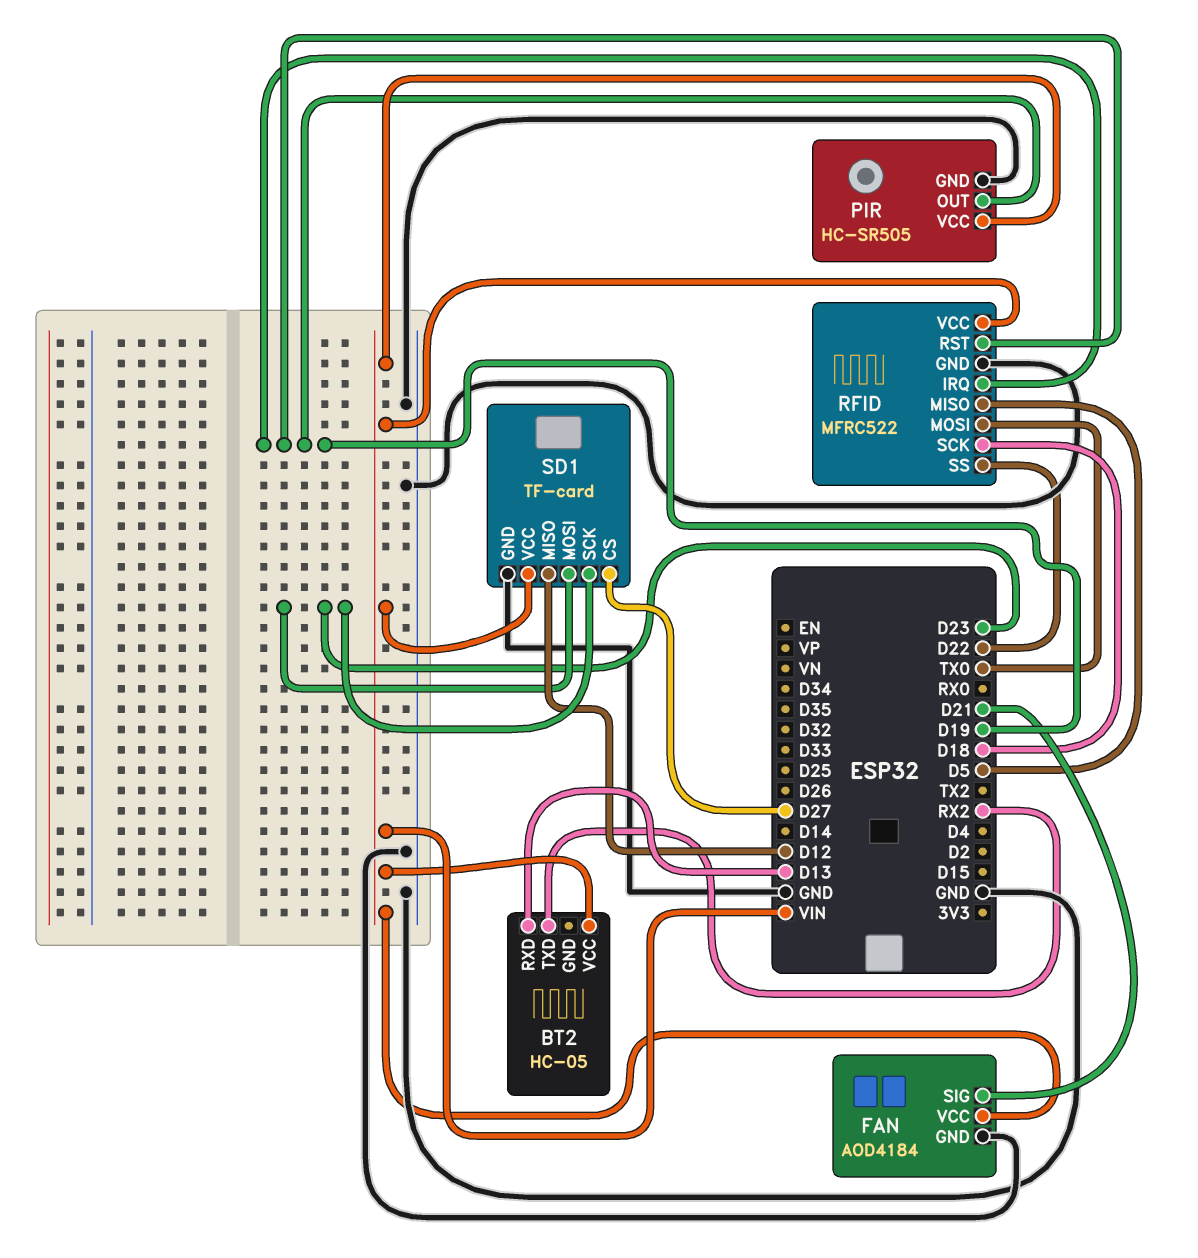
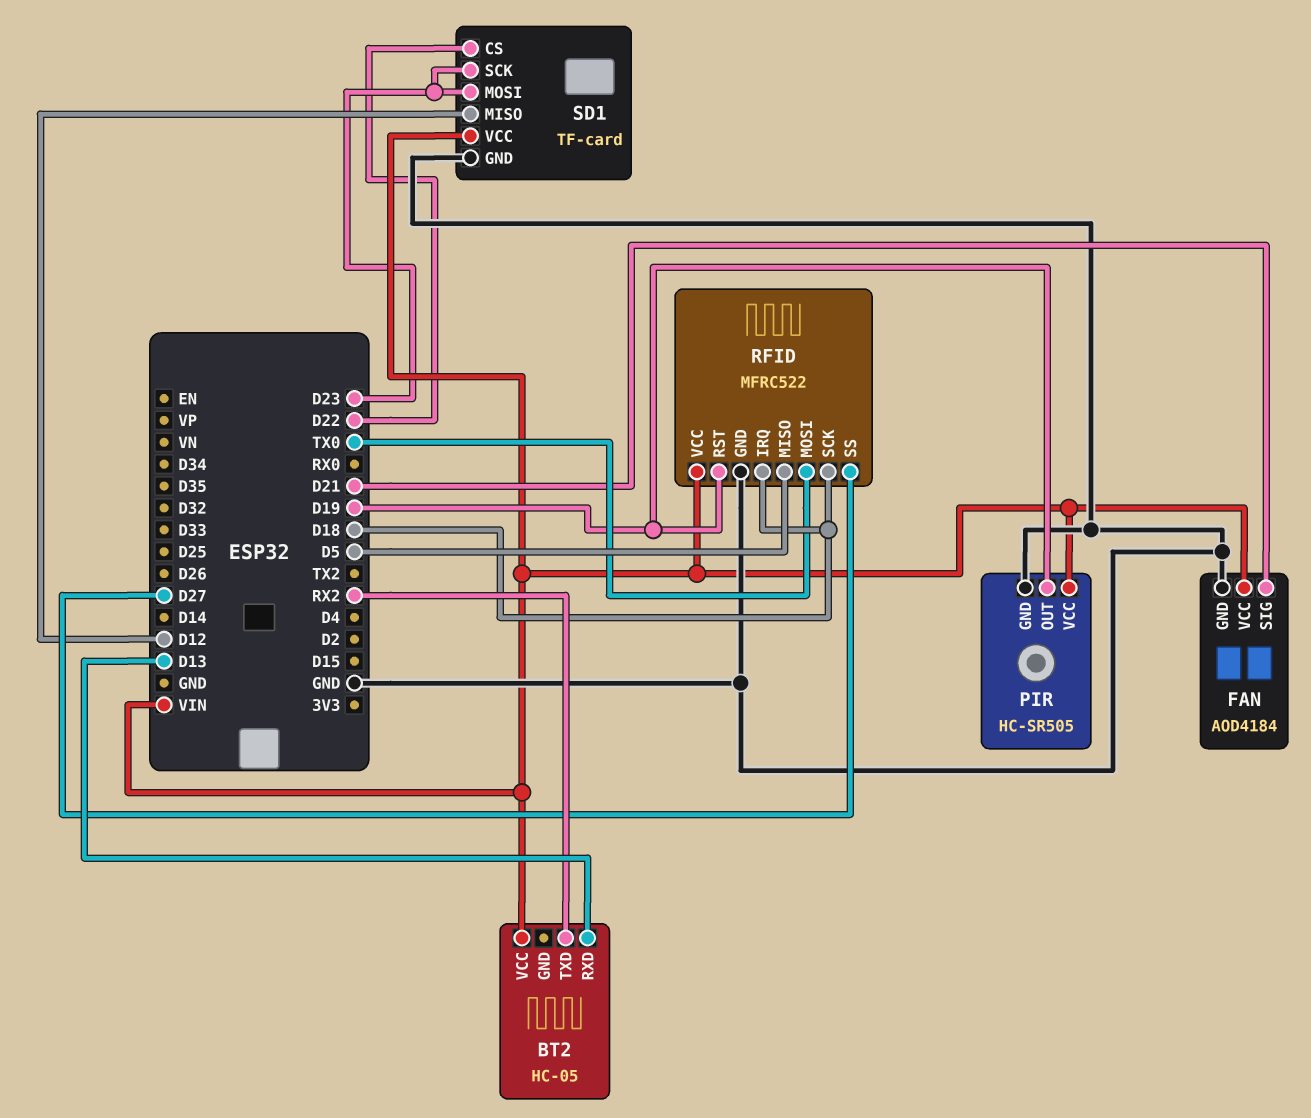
RFID pin IRQ: D19 -> D18
RFID pin SS: D22 -> D27
SD1 pin CS: D27 -> D22

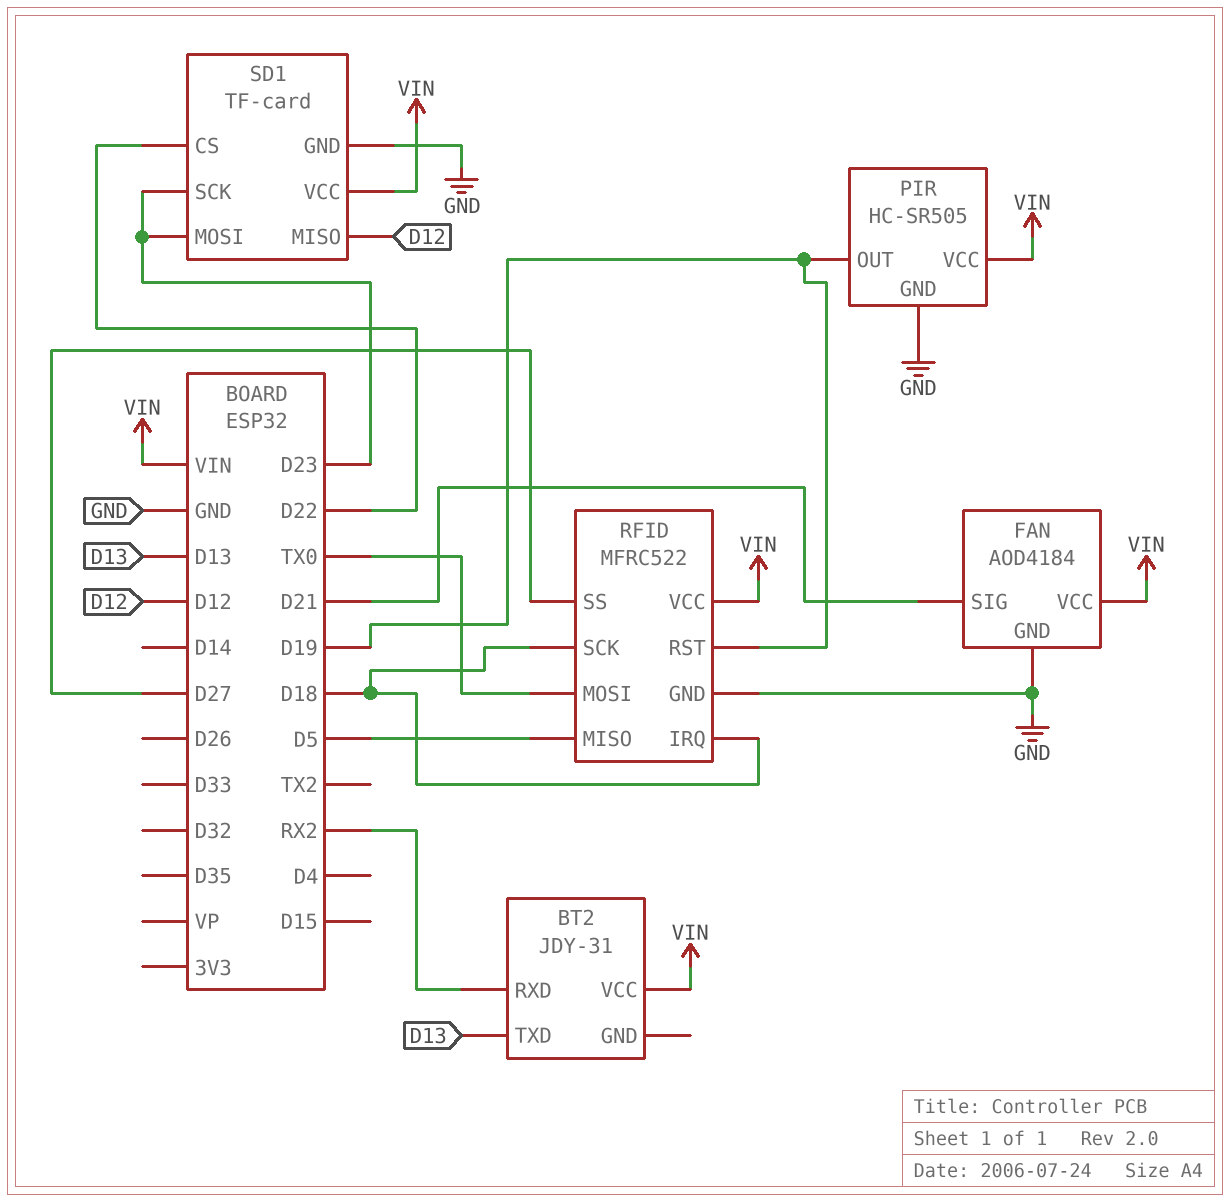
BT2: HC-05 -> JDY-31
BT2 pin RXD: D13 -> RX2
BT2 pin TXD: RX2 -> D13

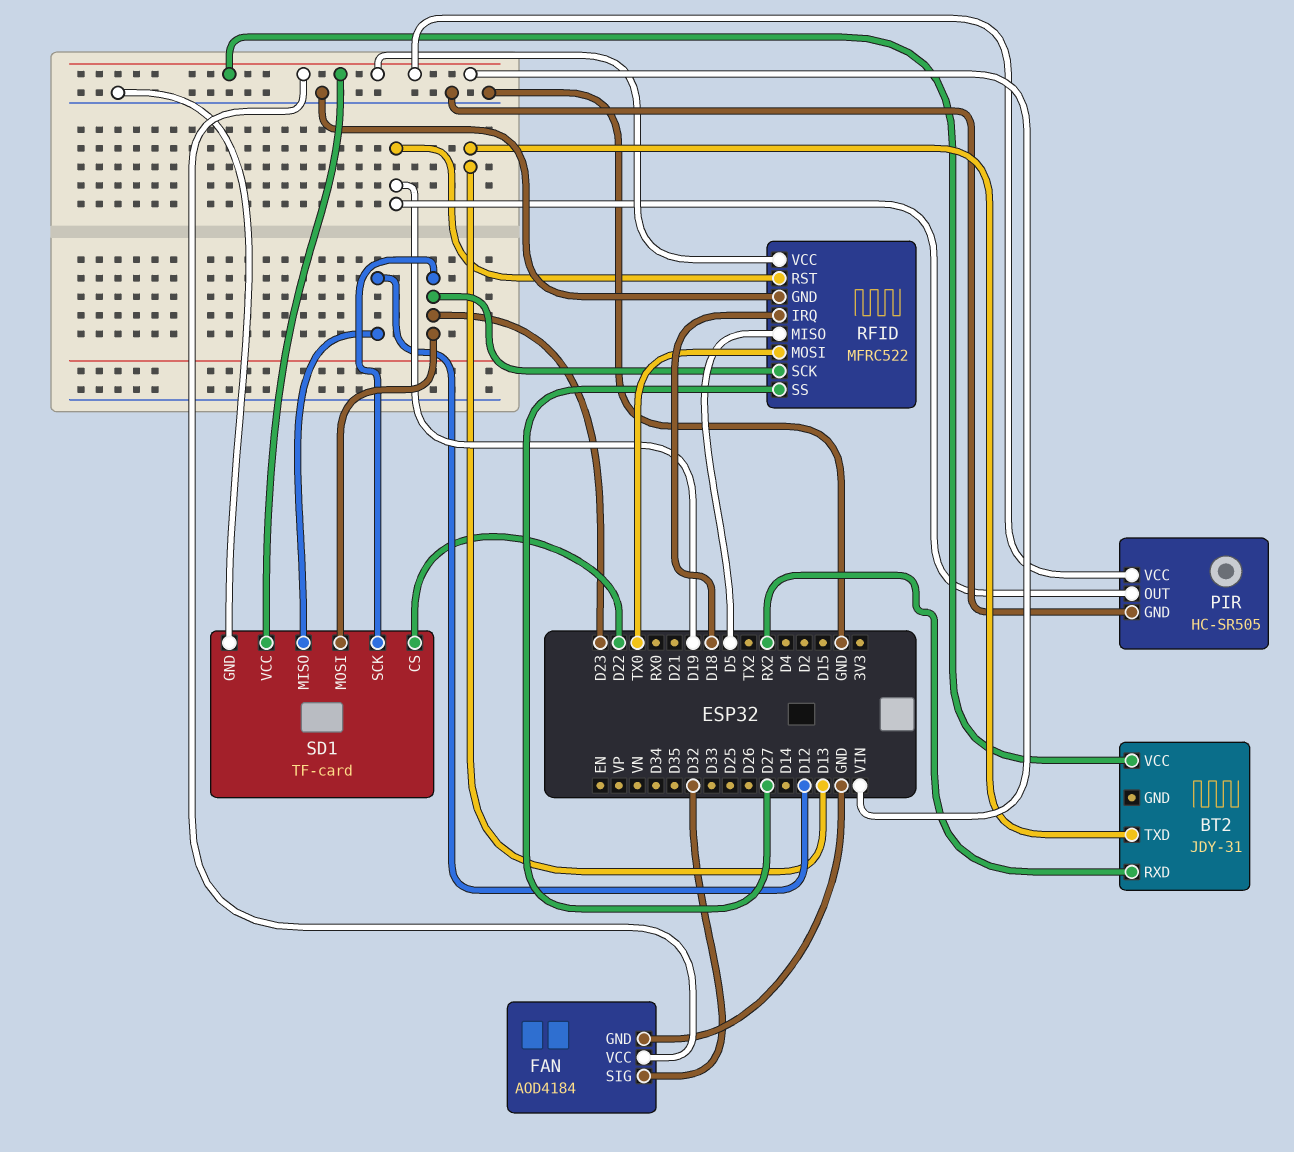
FAN pin SIG: D21 -> D32
RFID pin SCK: D18 -> D23

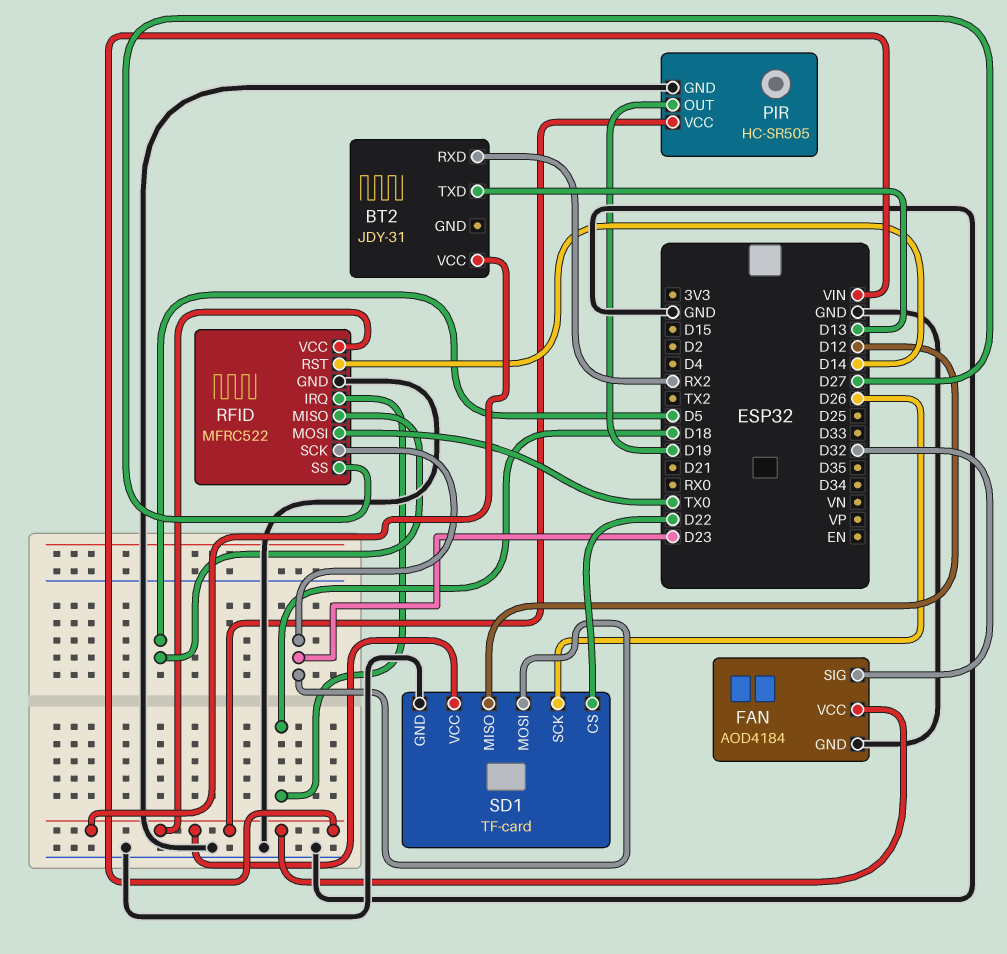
RFID pin RST: D19 -> D14
SD1 pin SCK: D23 -> D26

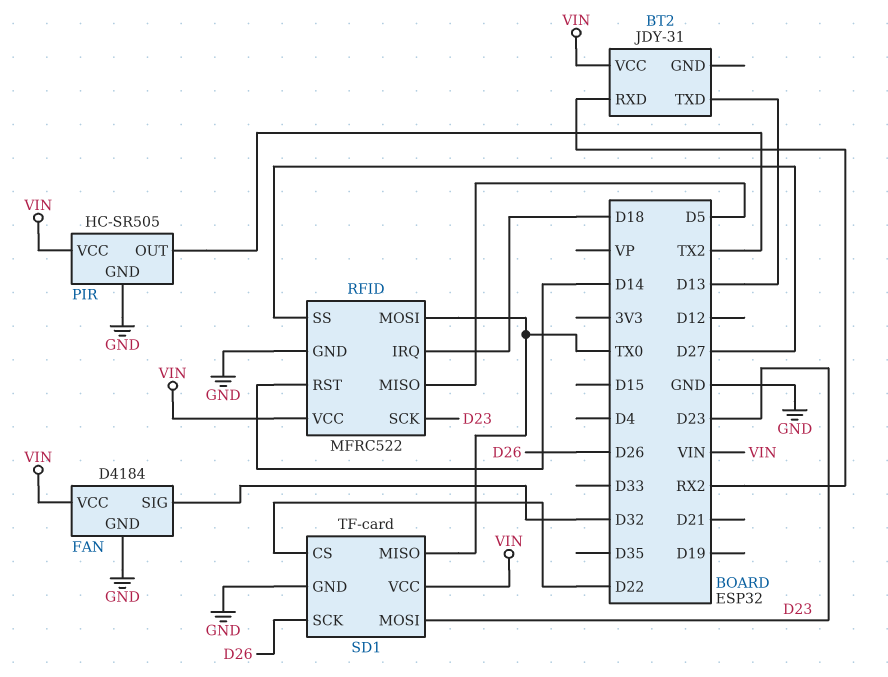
FAN: AOD4184 -> D4184
PIR pin OUT: D19 -> TX2
SD1 pin MISO: D12 -> TX0

